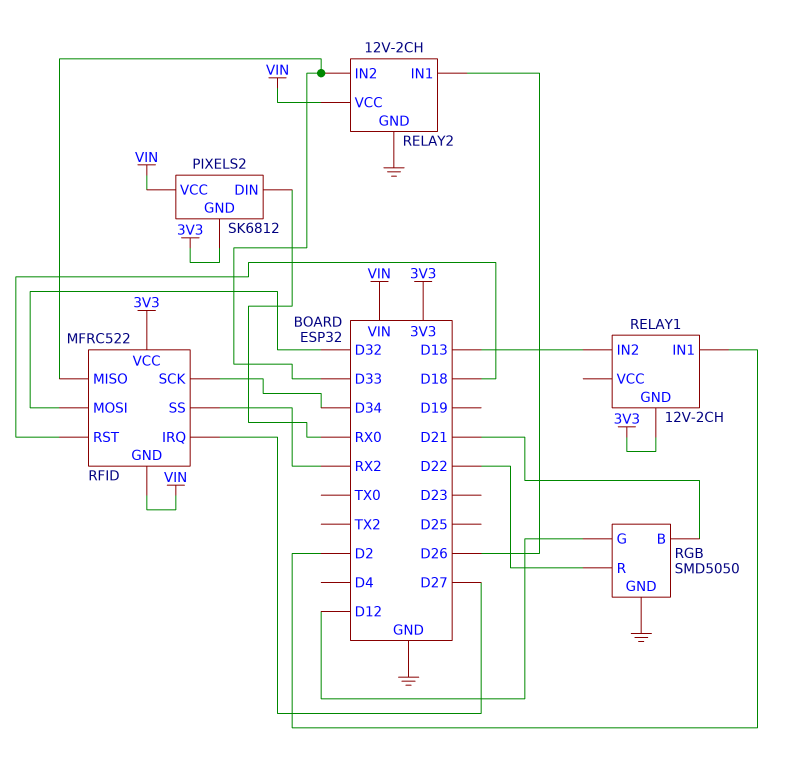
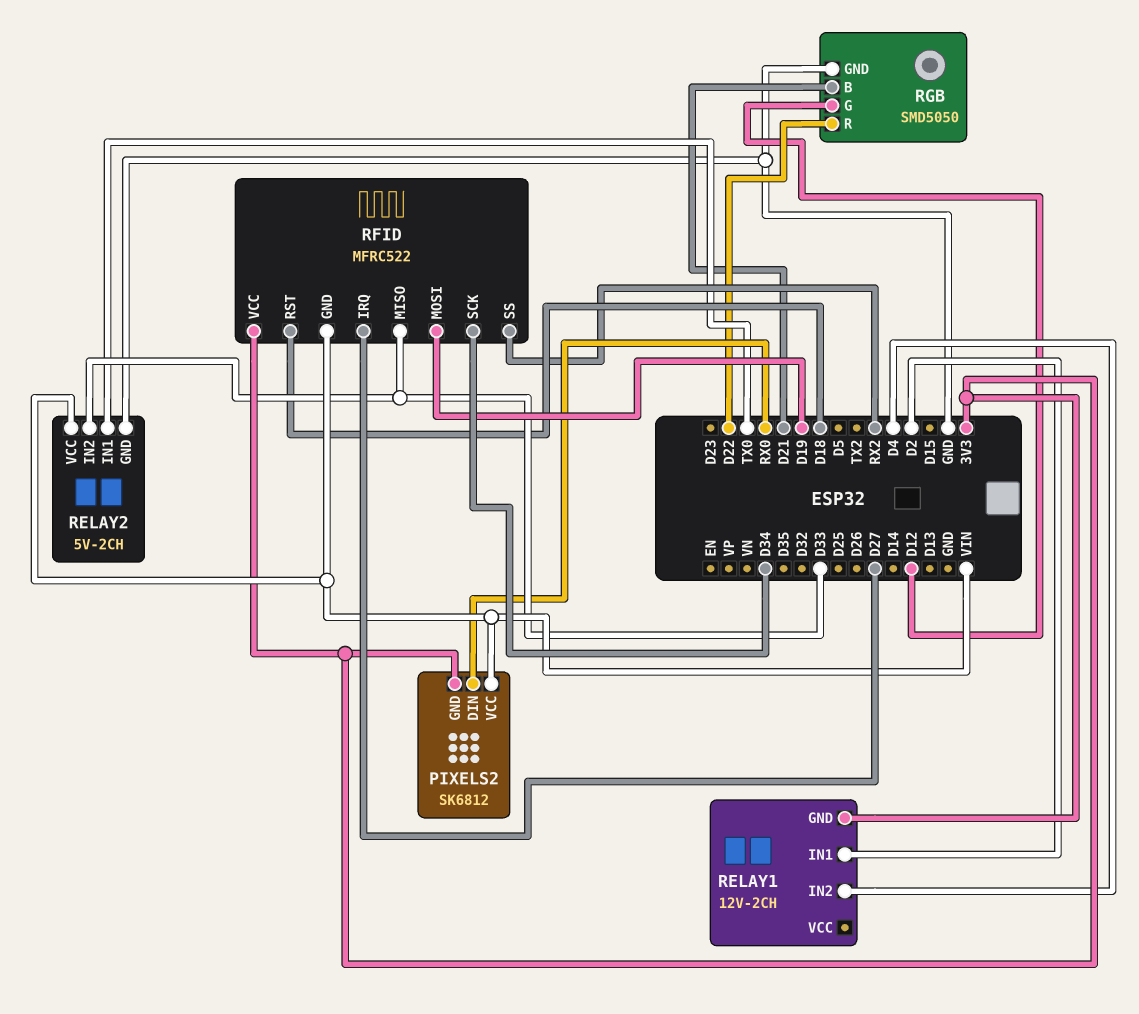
RELAY1 pin IN2: D13 -> D4
RELAY2: 12V-2CH -> 5V-2CH
RELAY2 pin IN1: D26 -> TX0
RFID pin MOSI: D32 -> D19

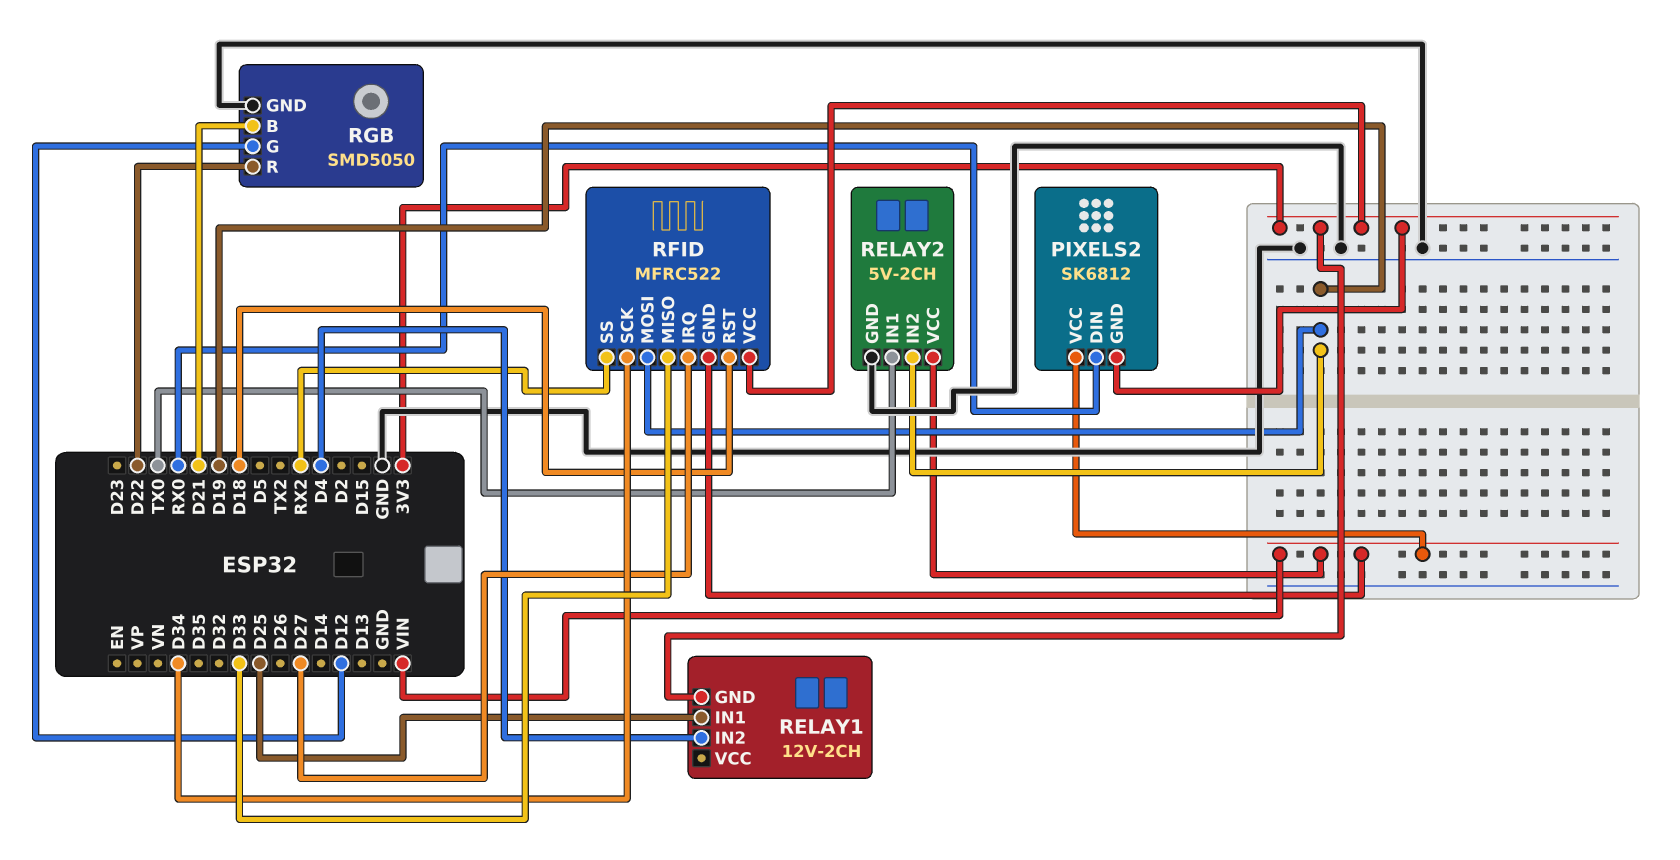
RELAY1 pin IN1: D2 -> D25
RELAY2 pin IN2: D33 -> D19

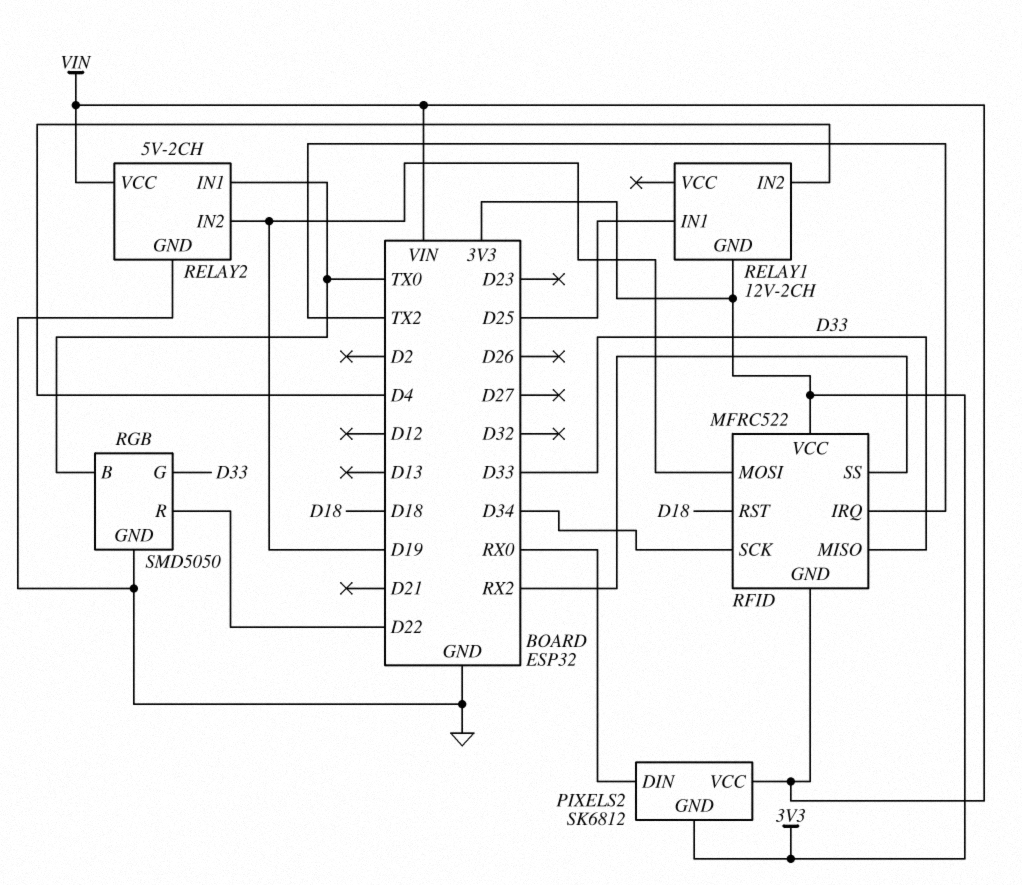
RFID pin IRQ: D27 -> TX2
RGB pin B: D21 -> TX0
RGB pin G: D12 -> D33

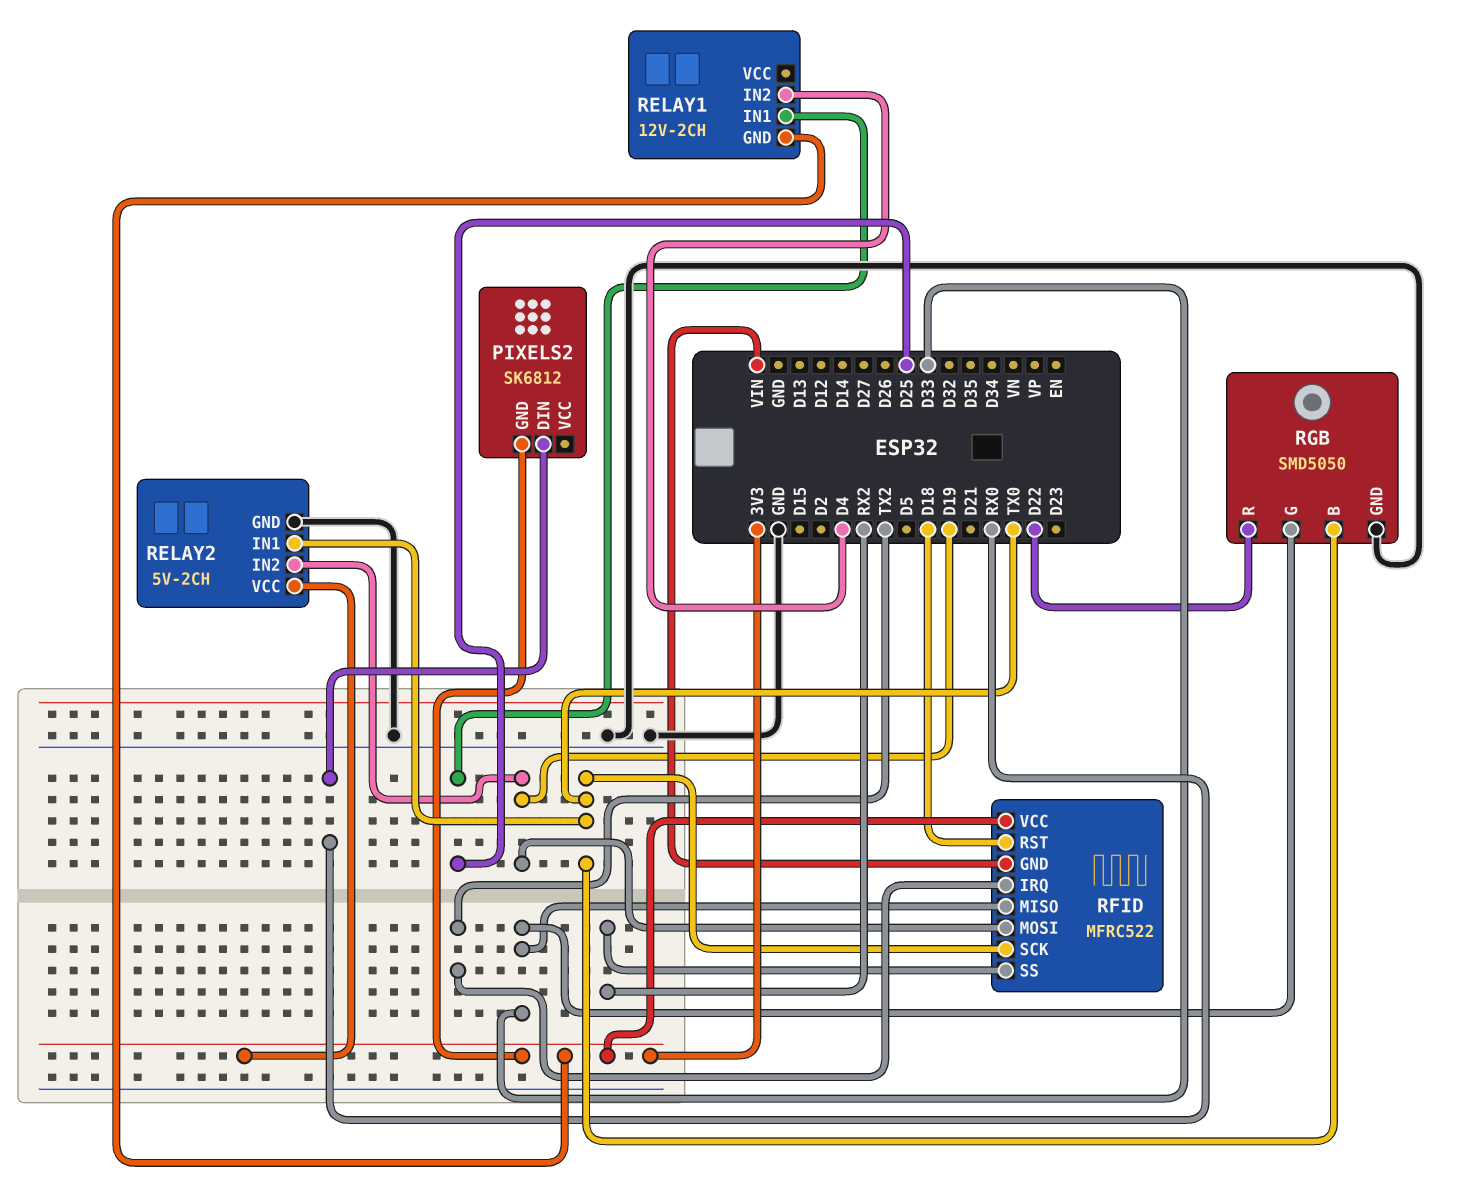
PIXELS2 pin VCC: VIN -> none
RELAY2 pin VCC: VIN -> 3V3
RFID pin SCK: D34 -> TX0

